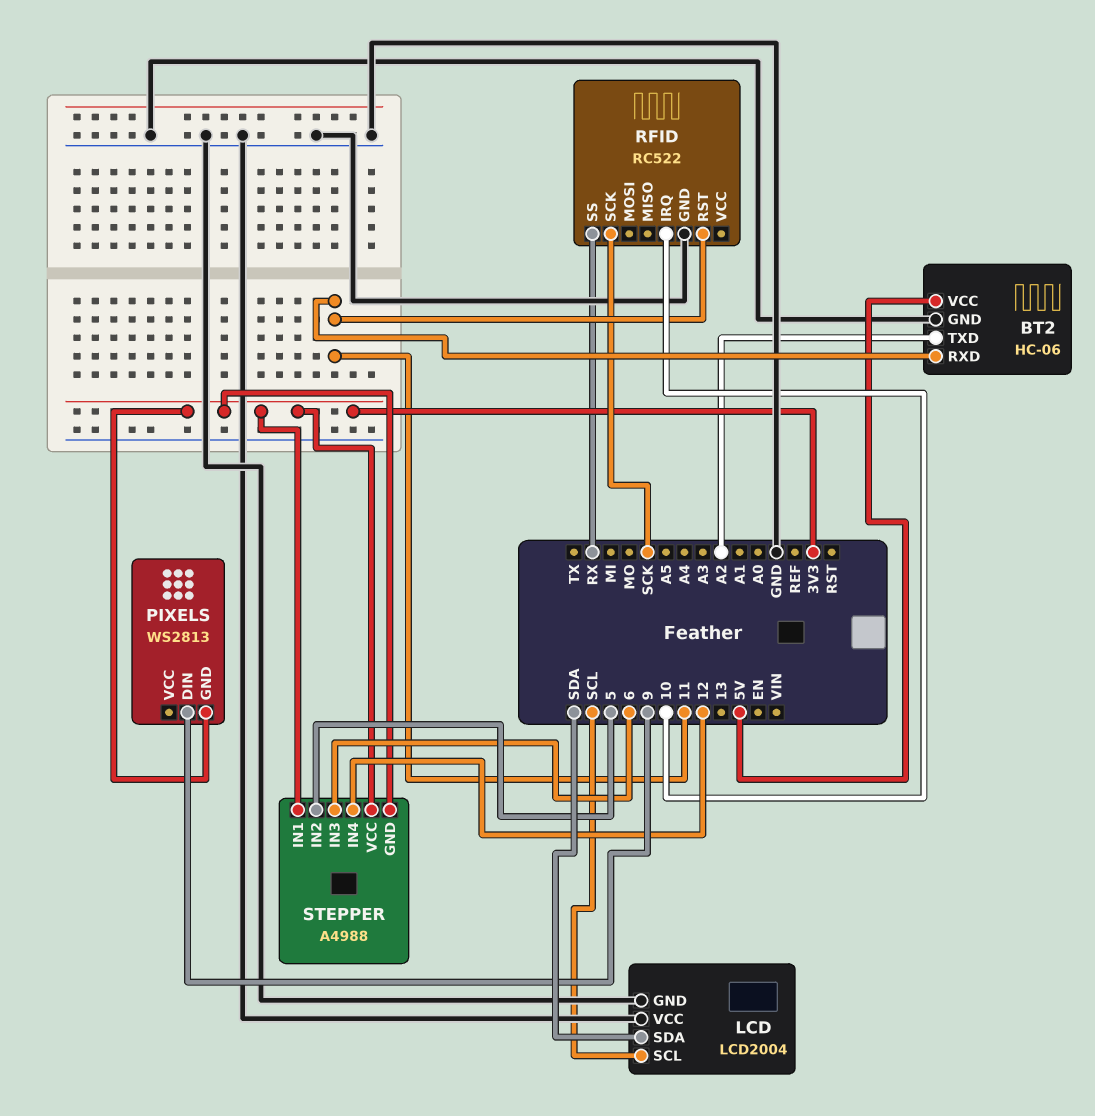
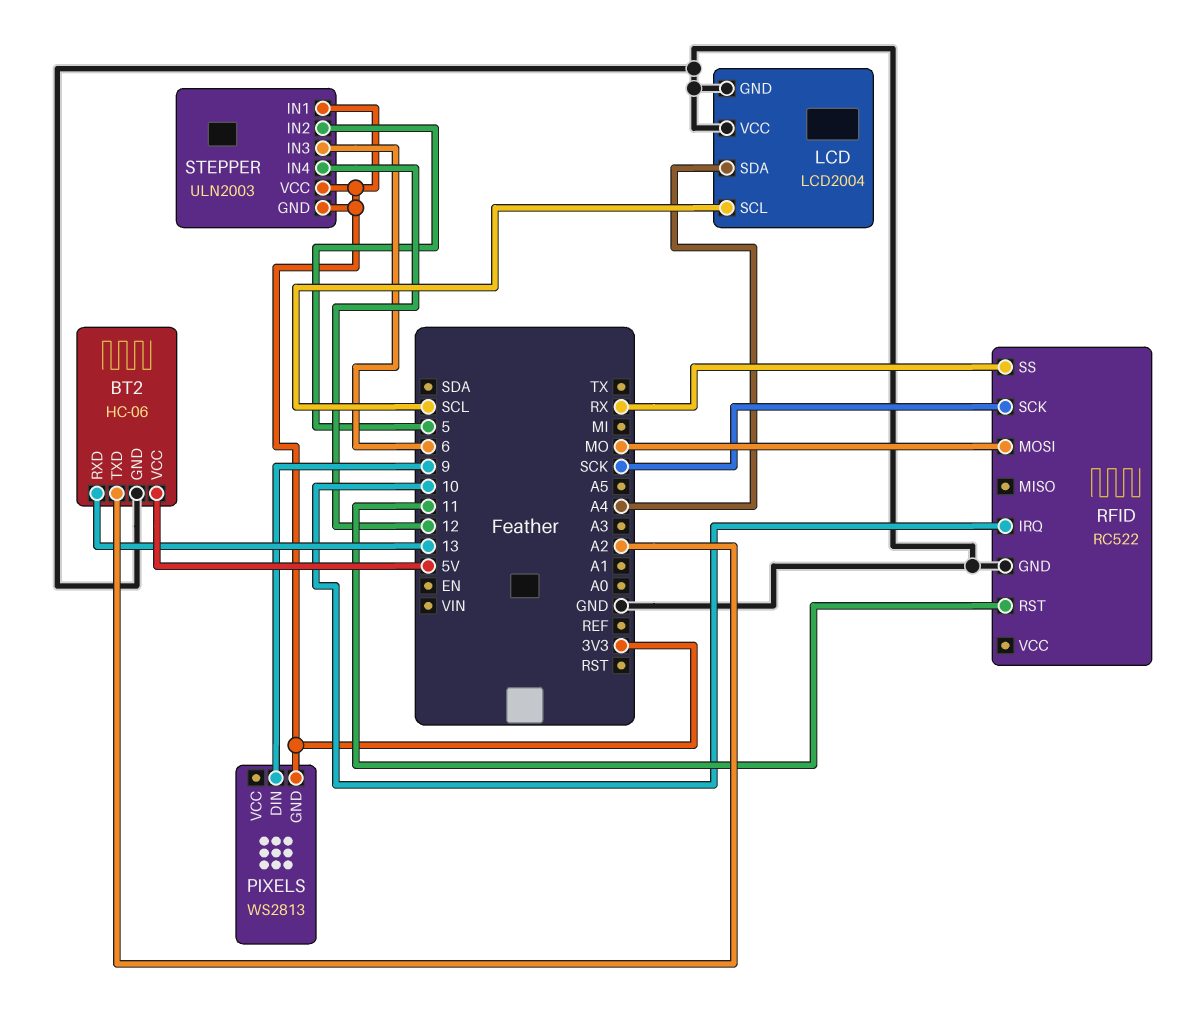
BT2 pin RXD: 11 -> 13
LCD pin SDA: SDA -> A4
RFID pin MOSI: none -> MO
STEPPER: A4988 -> ULN2003

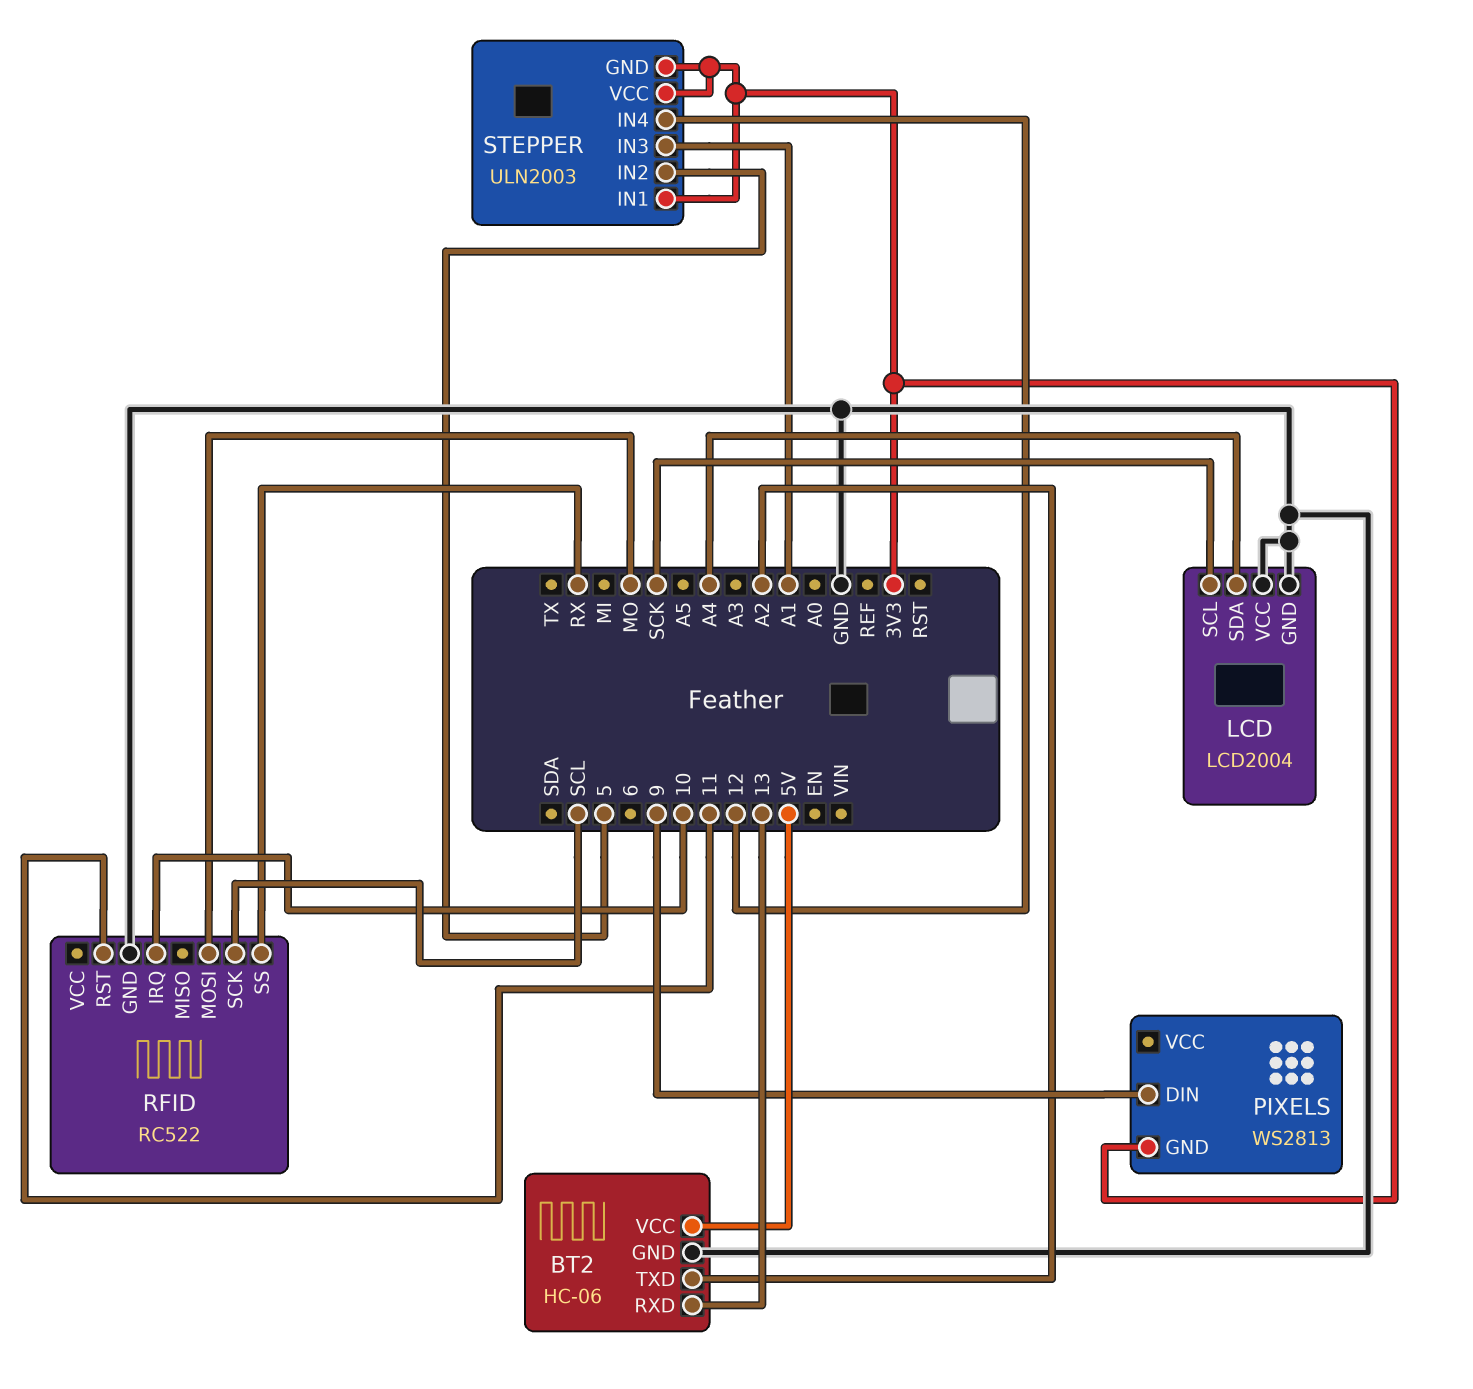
LCD pin SCL: SCL -> SCK
RFID pin SCK: SCK -> SCL
STEPPER pin IN3: 6 -> A1

